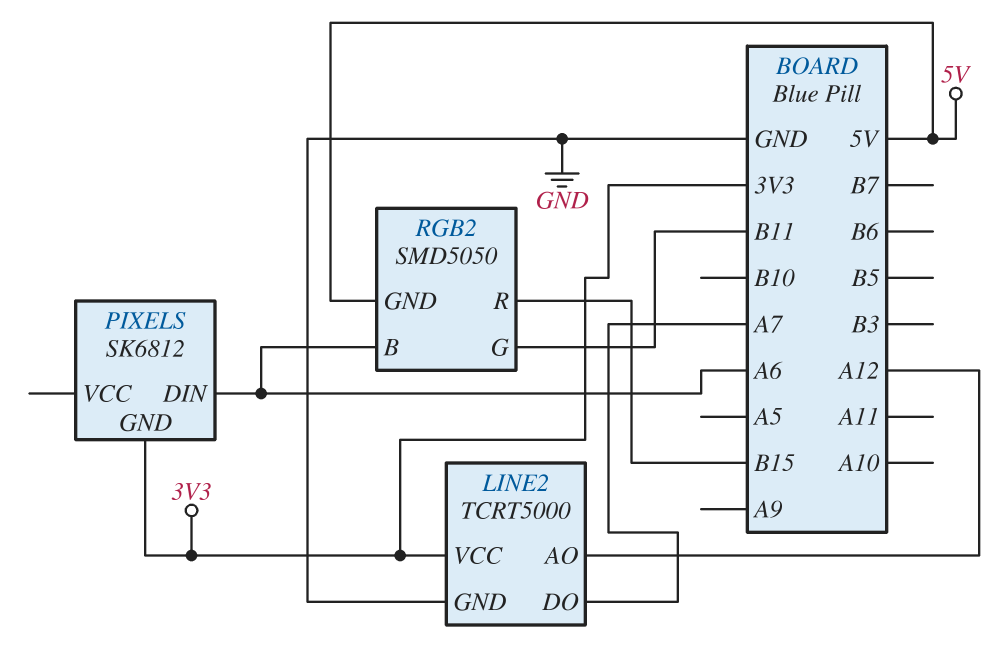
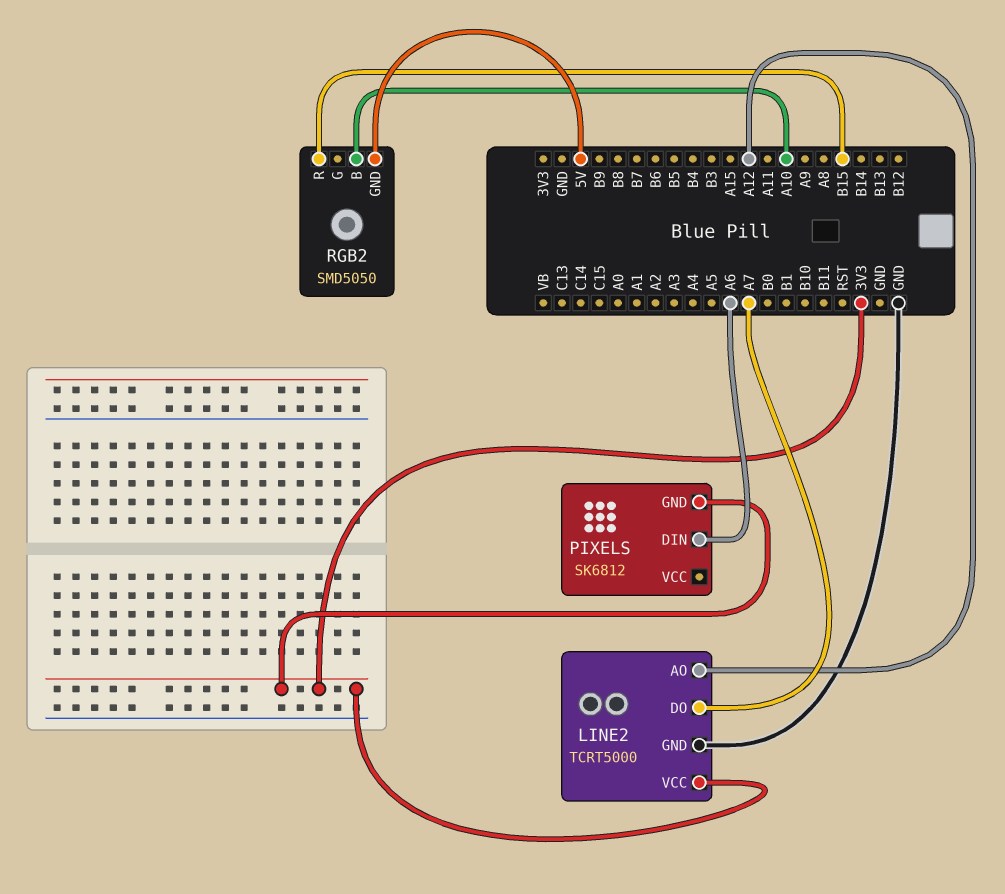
RGB2 pin B: A6 -> A10
RGB2 pin G: B11 -> none

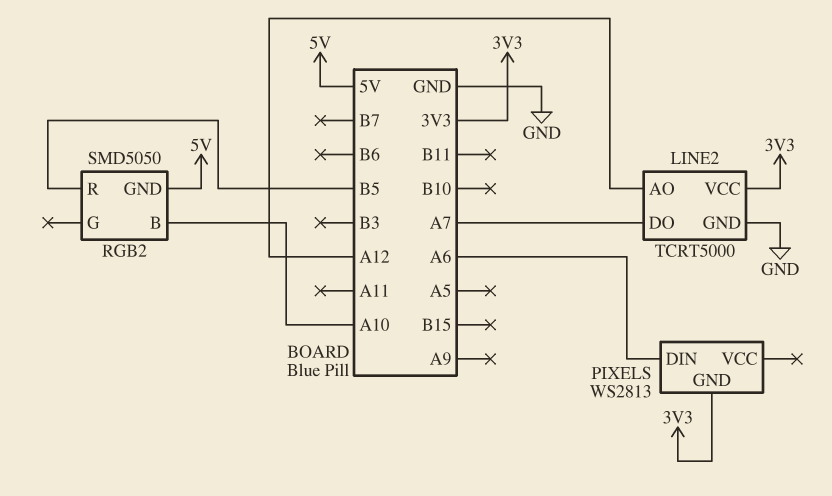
PIXELS: SK6812 -> WS2813
RGB2 pin R: B15 -> B5

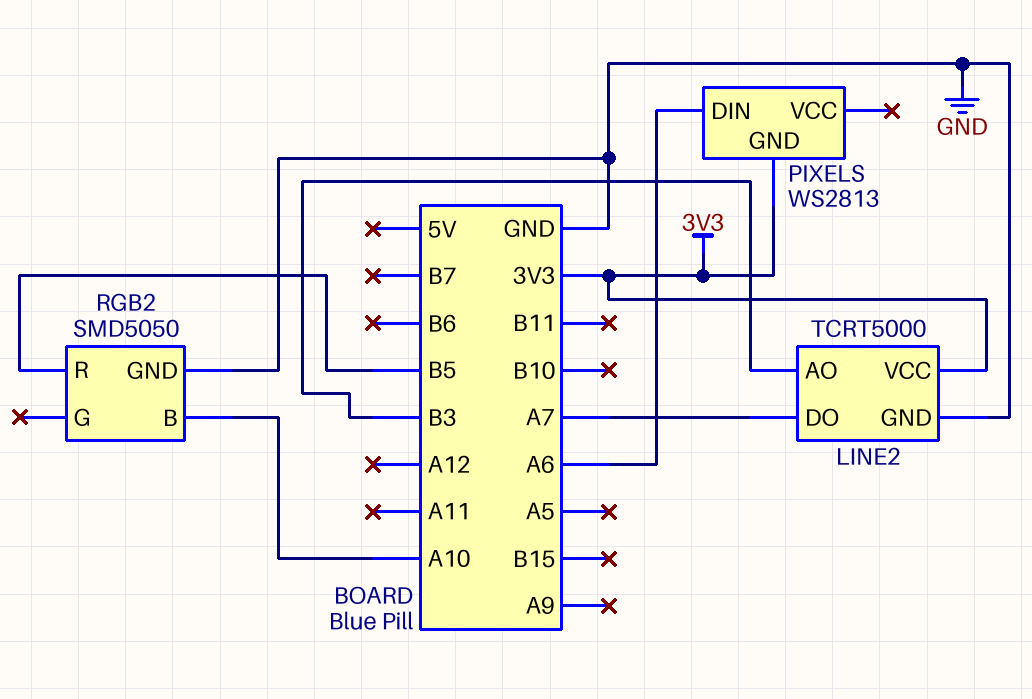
LINE2 pin AO: A12 -> B3
RGB2 pin GND: 5V -> GND

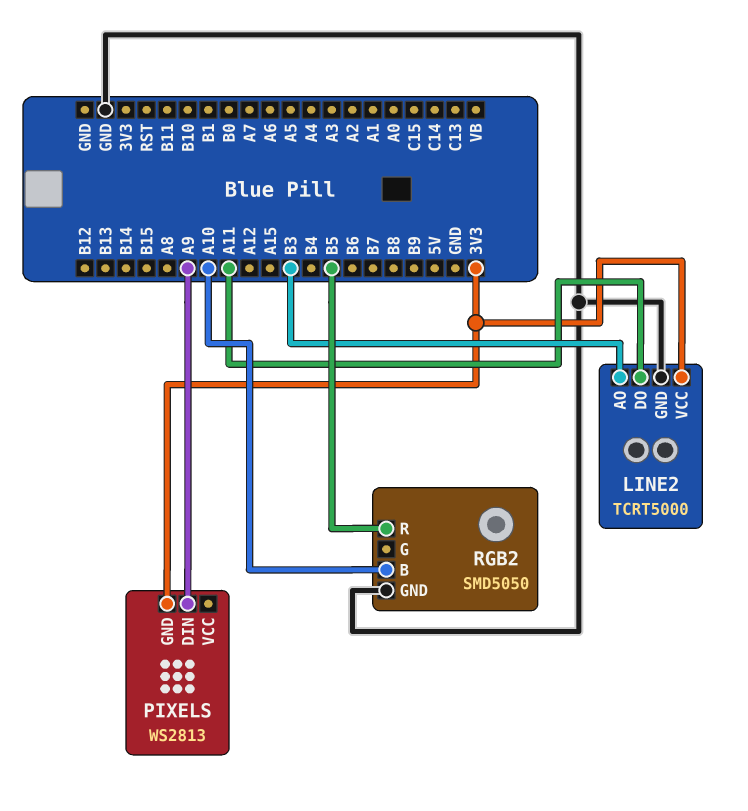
LINE2 pin DO: A7 -> A11
PIXELS pin DIN: A6 -> A9

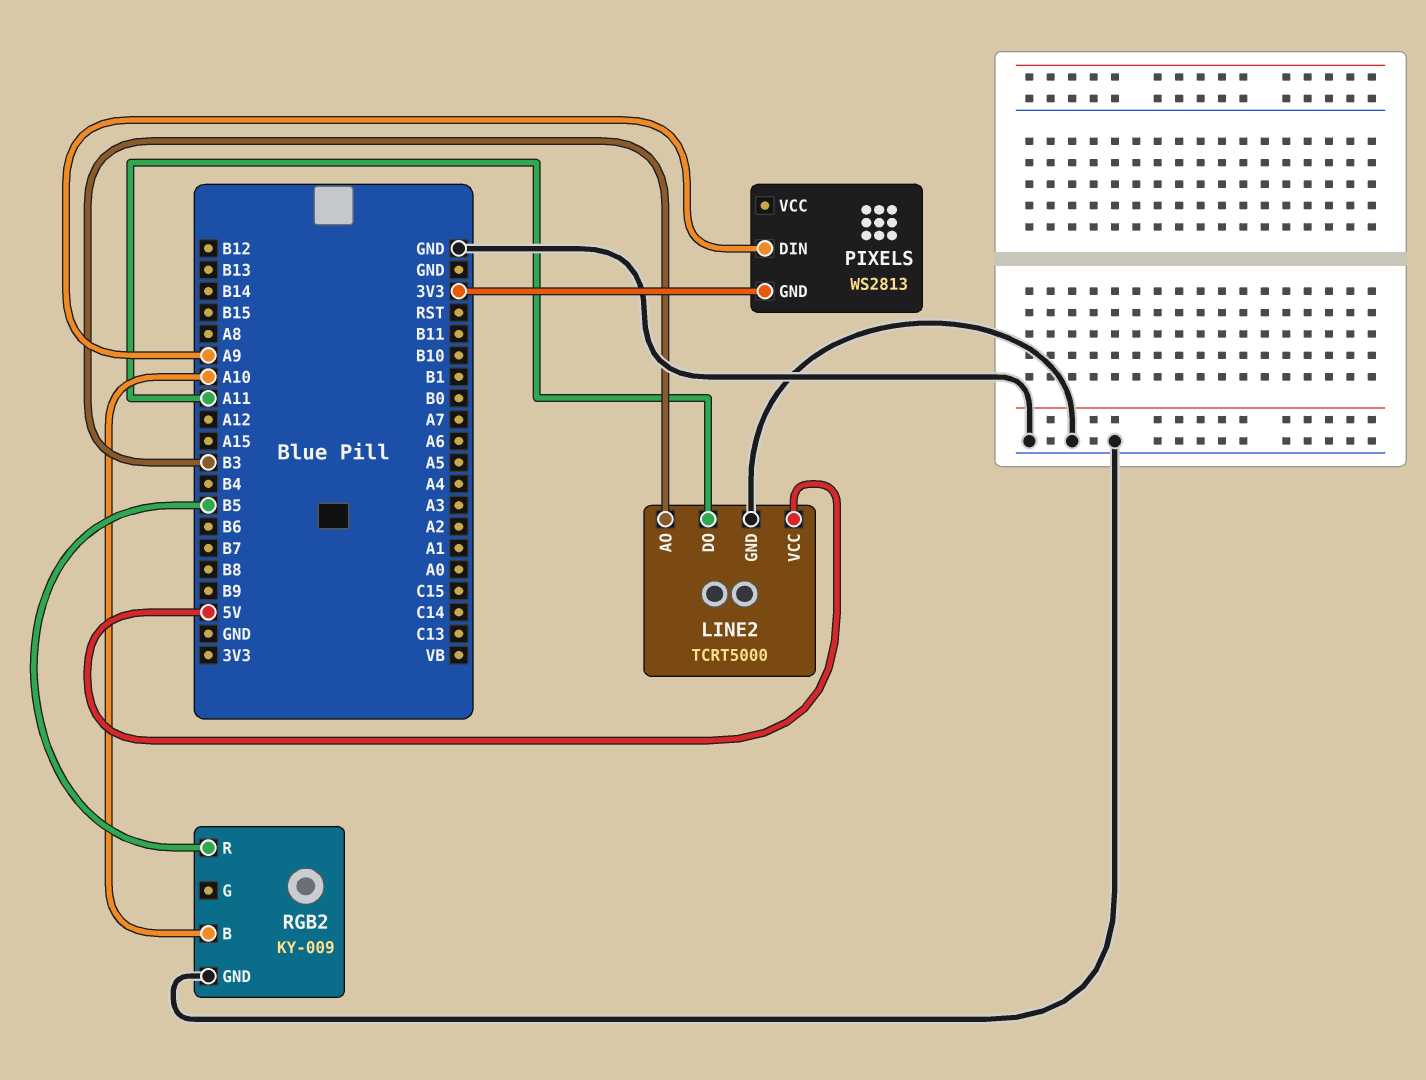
LINE2 pin VCC: 3V3 -> 5V
RGB2: SMD5050 -> KY-009

